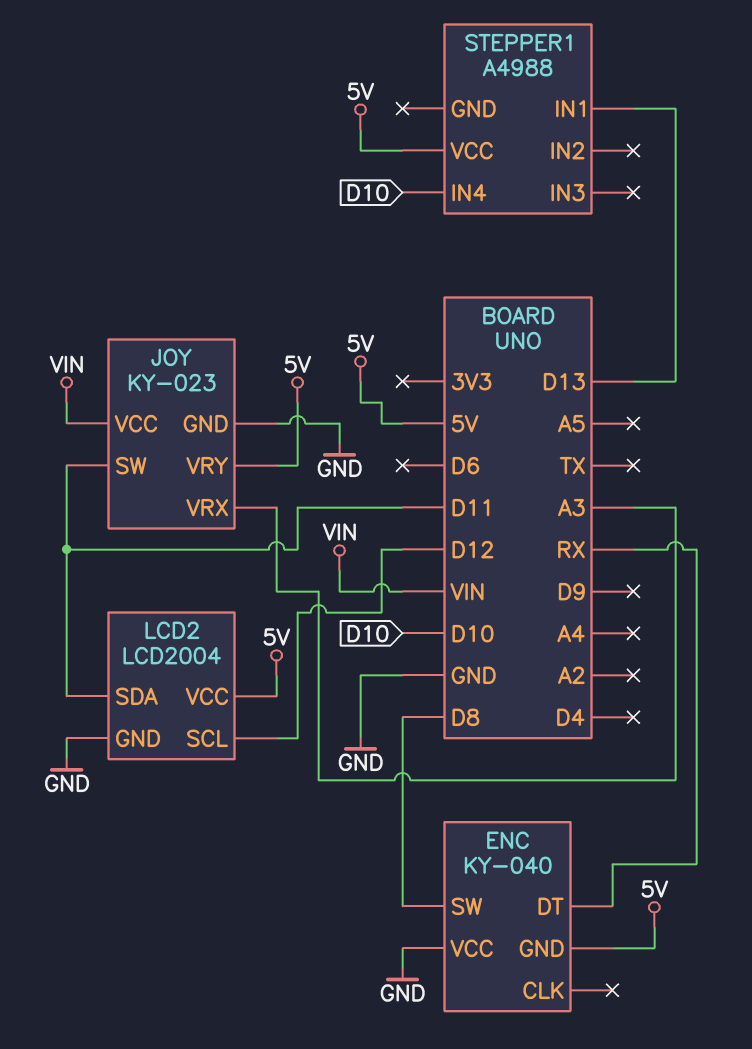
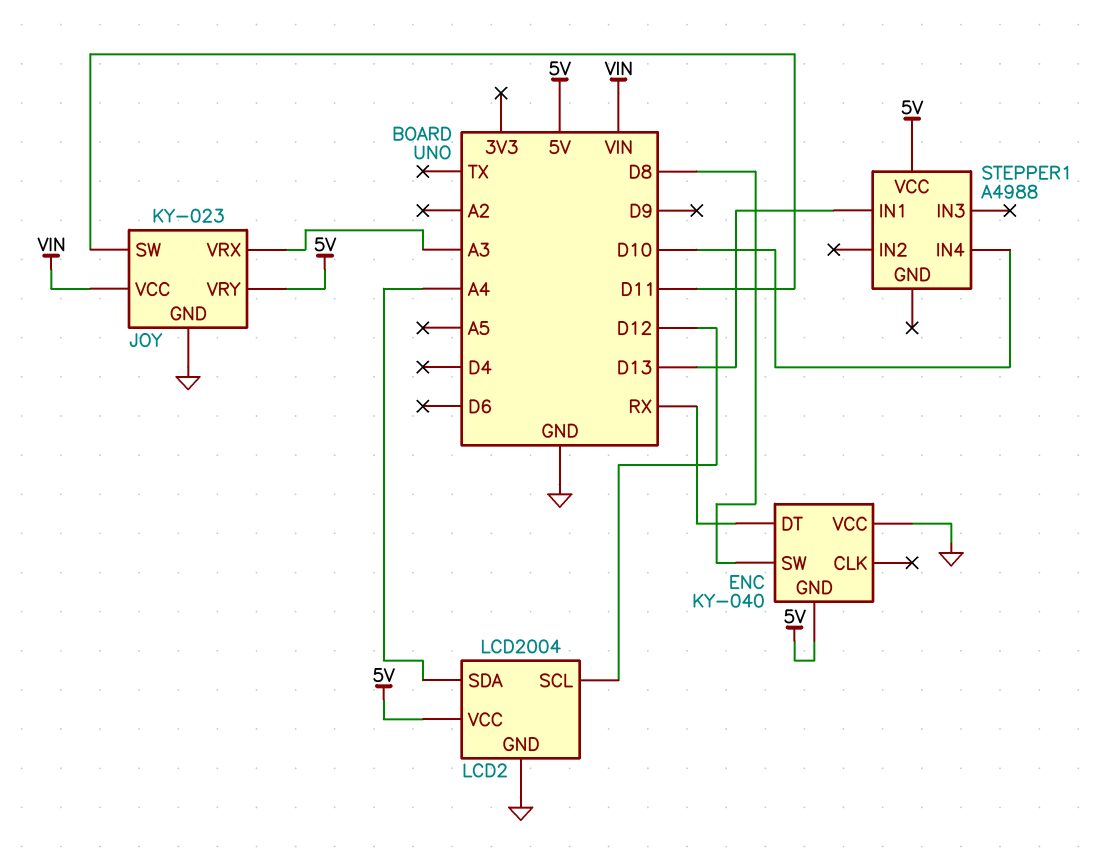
LCD2 pin SDA: D11 -> A4

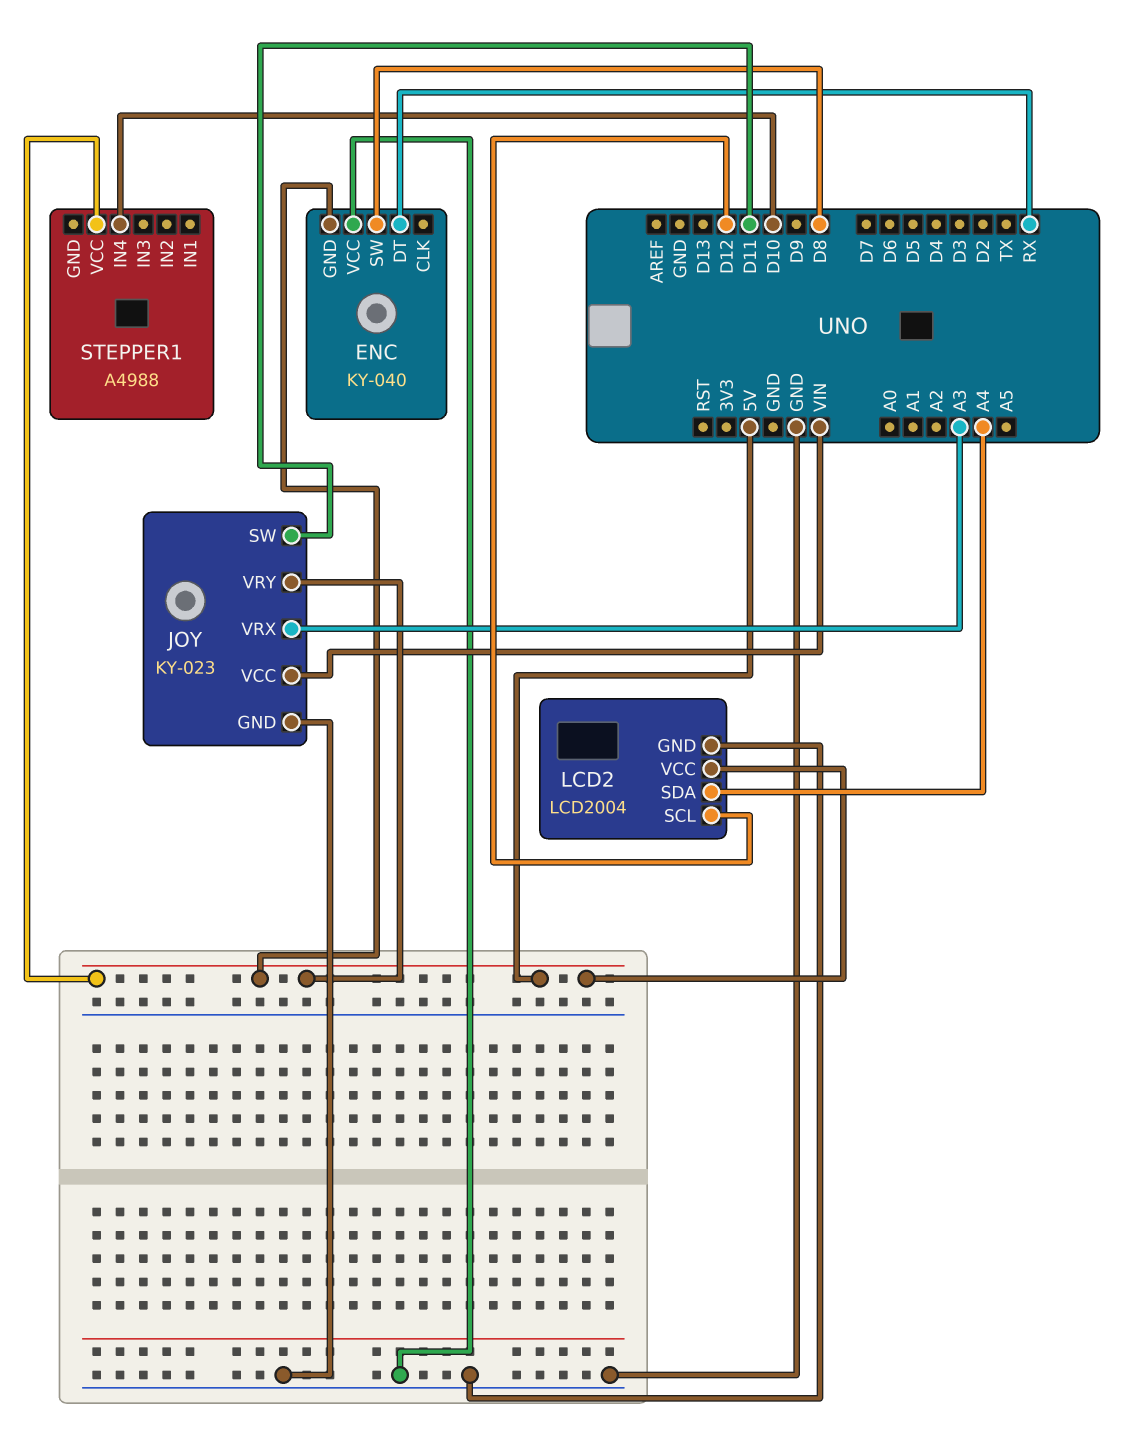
STEPPER1 pin IN1: D13 -> none

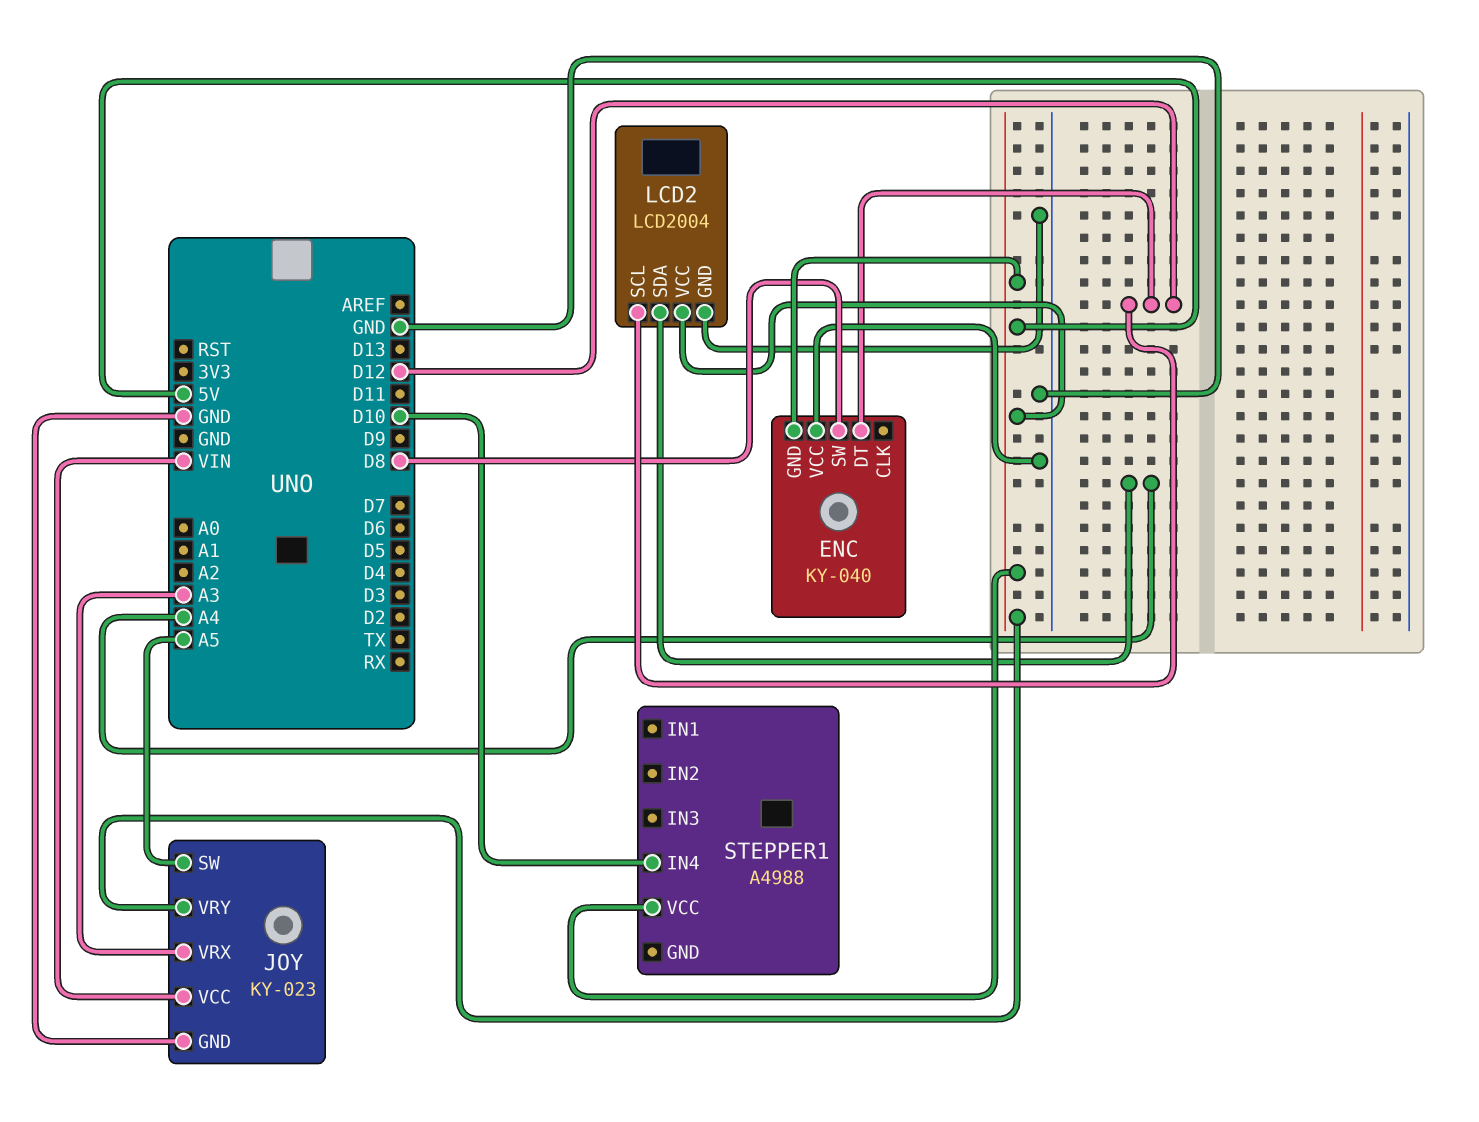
ENC pin DT: RX -> D12
JOY pin SW: D11 -> A5

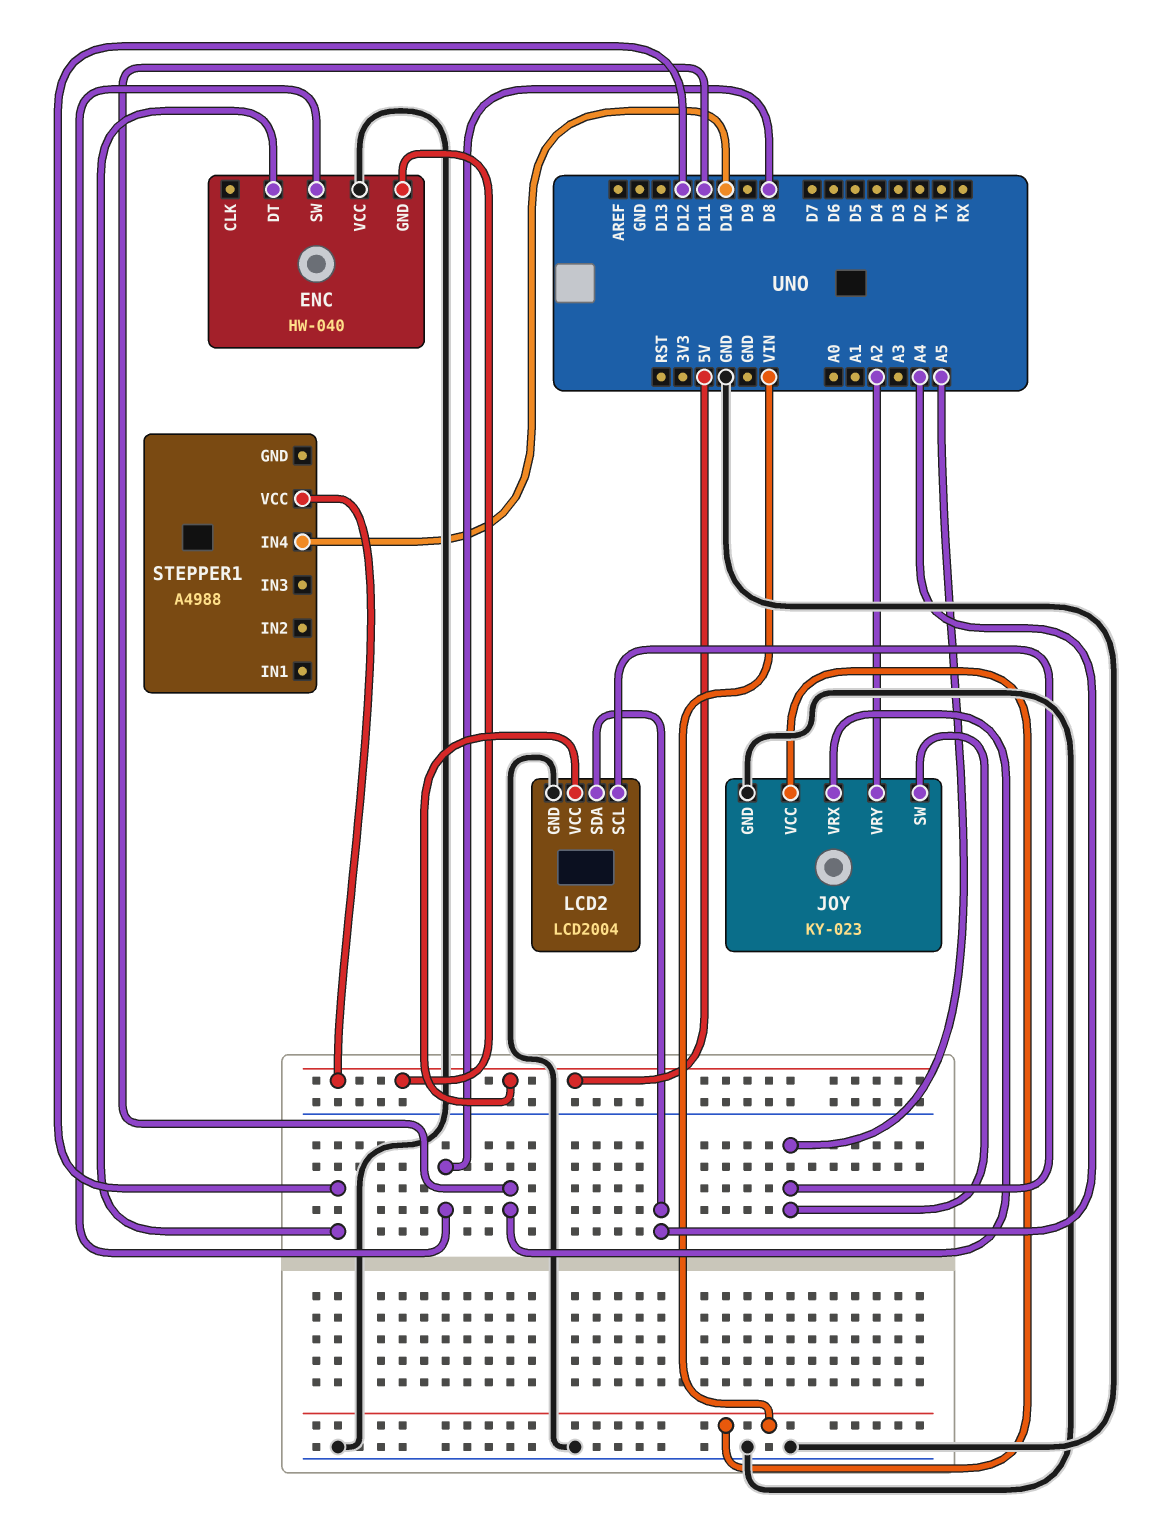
ENC: KY-040 -> HW-040
JOY pin VRX: A3 -> D11
JOY pin VRY: 5V -> A2
LCD2 pin SCL: D12 -> A5

